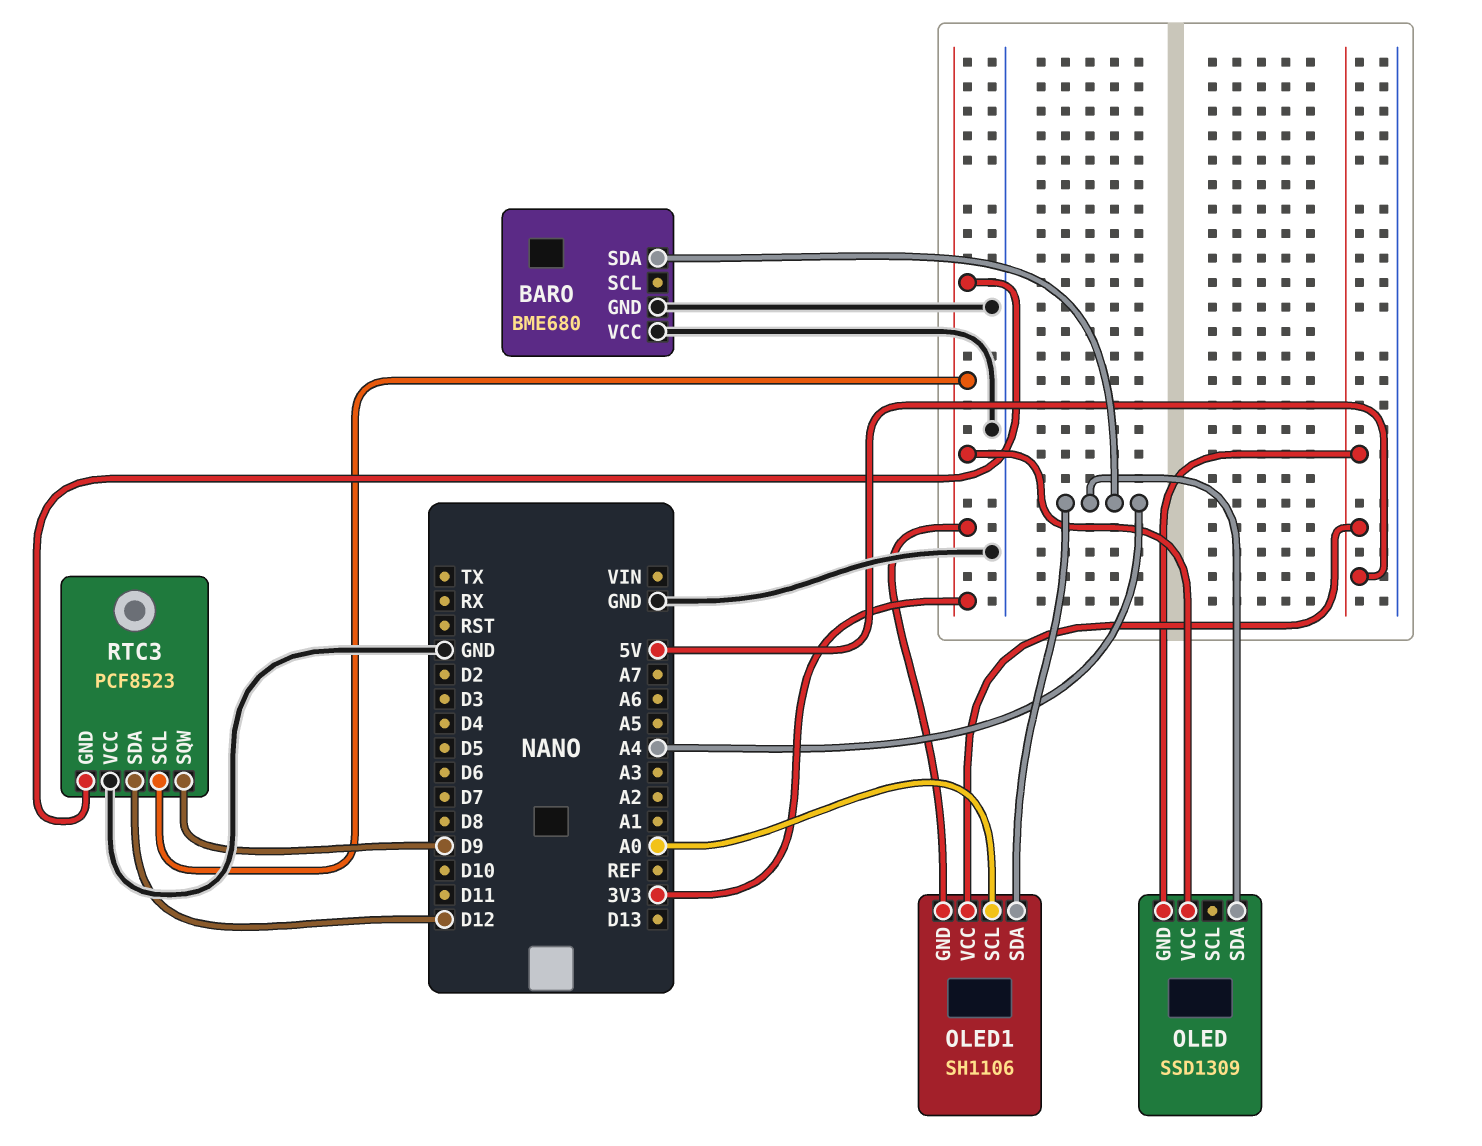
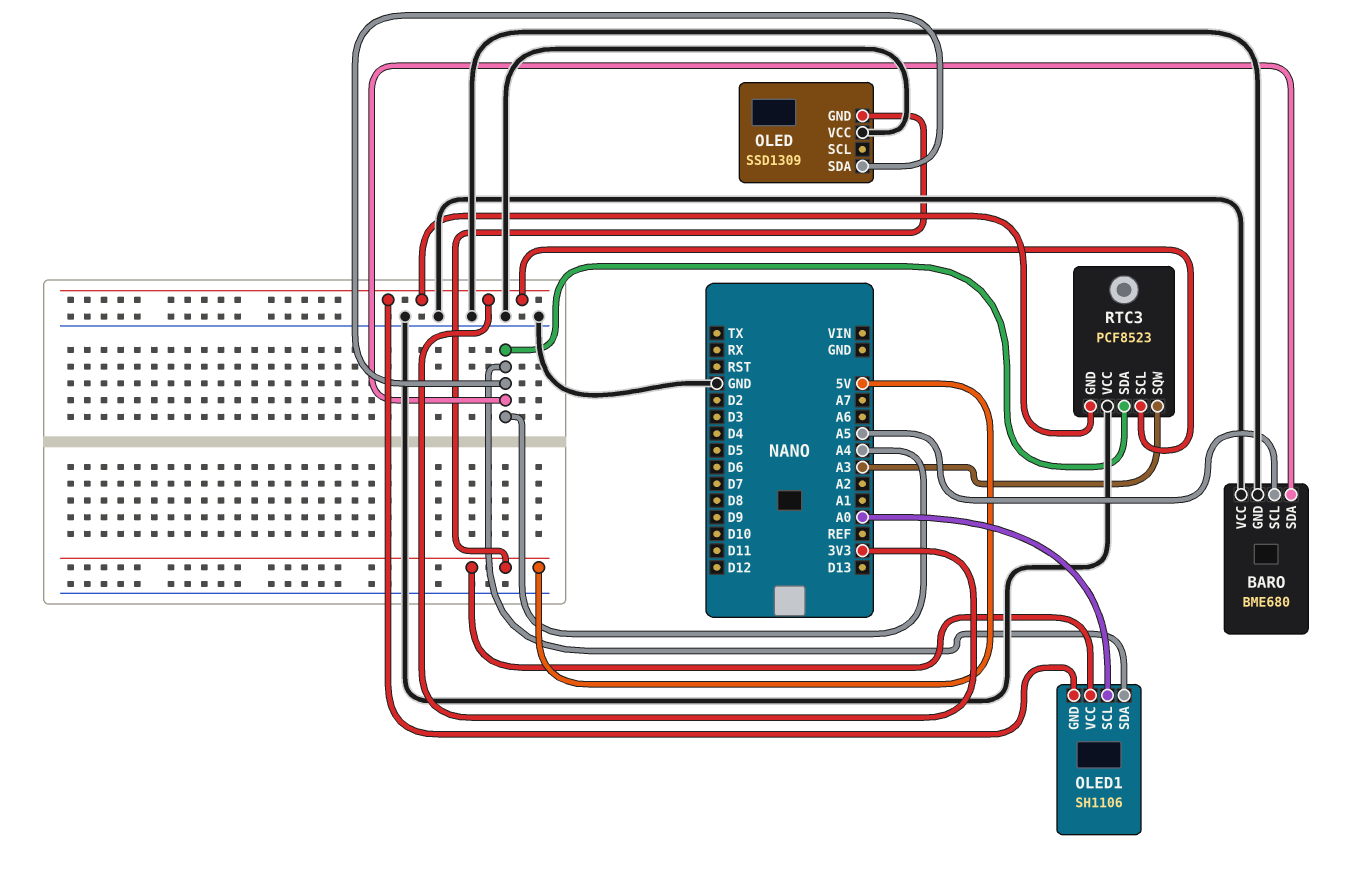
BARO pin SCL: none -> A5
OLED pin VCC: 3V3 -> GND
RTC3 pin SDA: D12 -> A4
RTC3 pin SQW: D9 -> A3

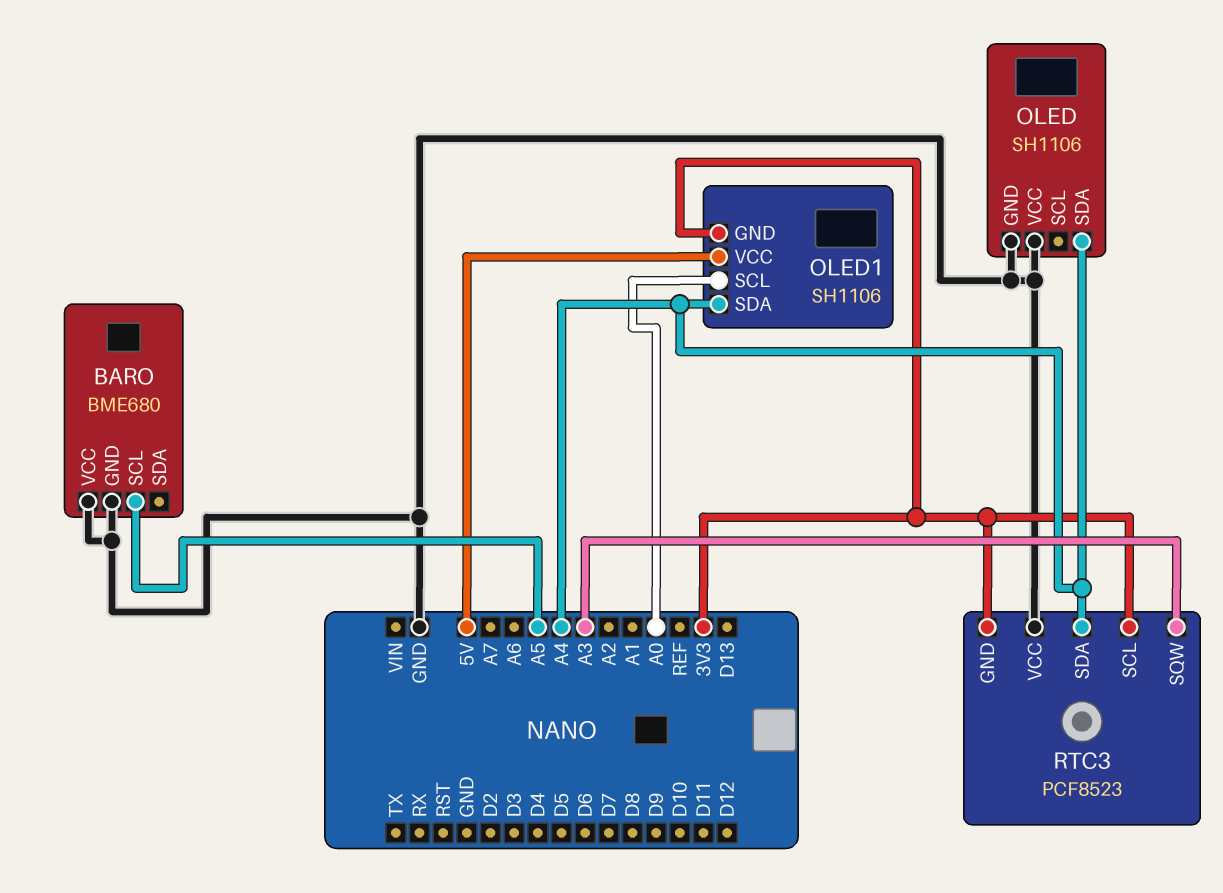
BARO pin SDA: A4 -> none
OLED: SSD1309 -> SH1106
OLED pin GND: 5V -> GND

